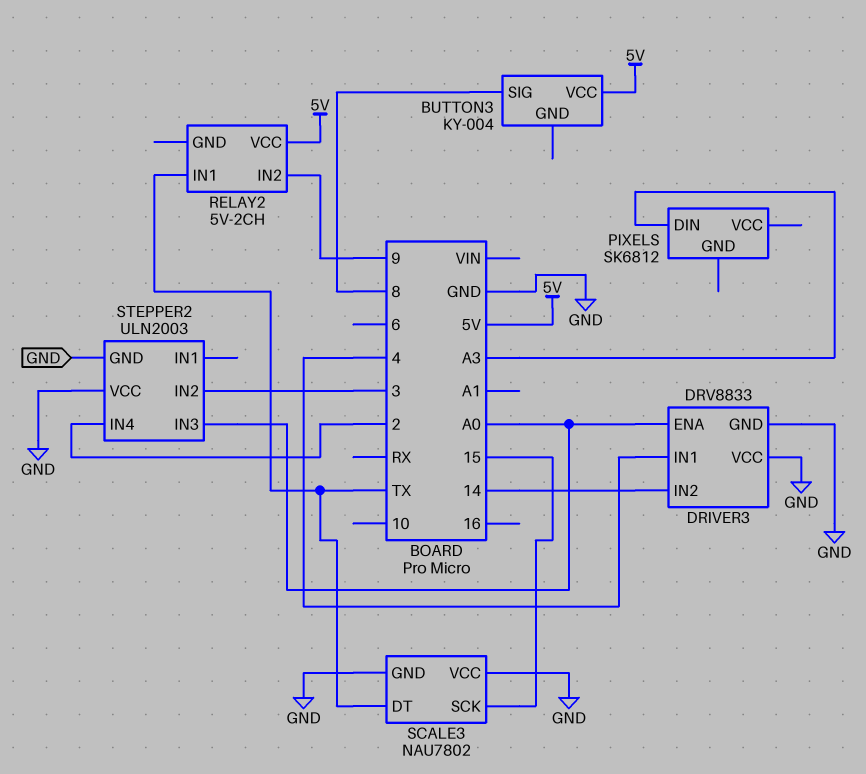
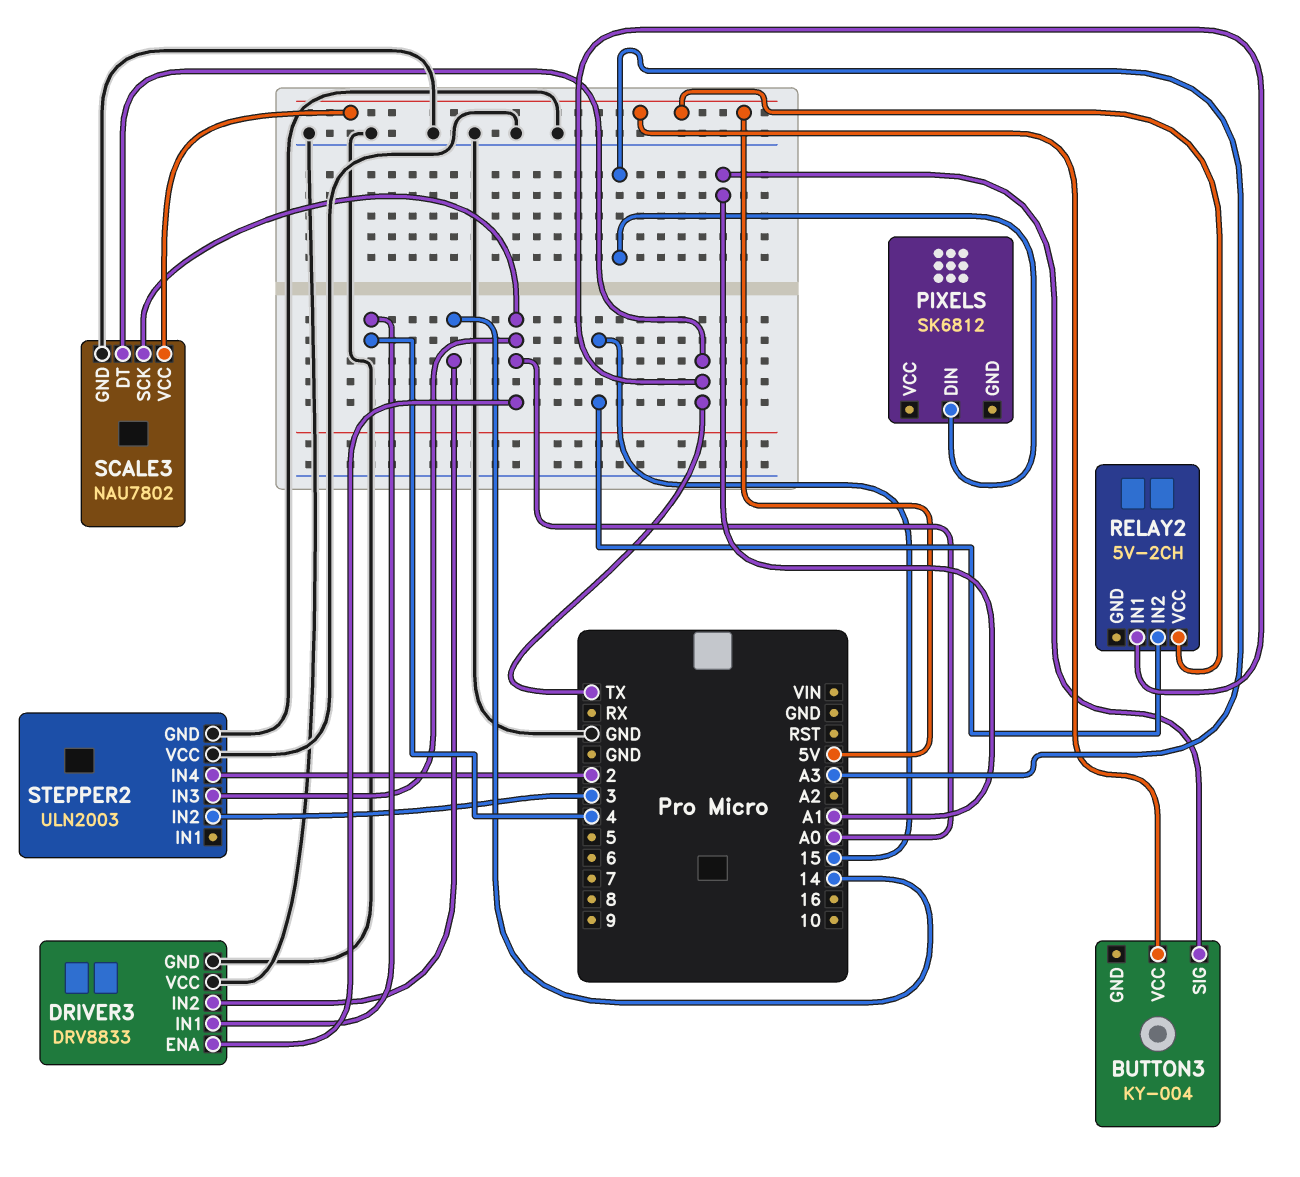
BUTTON3 pin SIG: 8 -> A1
RELAY2 pin IN2: 9 -> 15
SCALE3 pin SCK: 15 -> A0
SCALE3 pin VCC: GND -> 5V

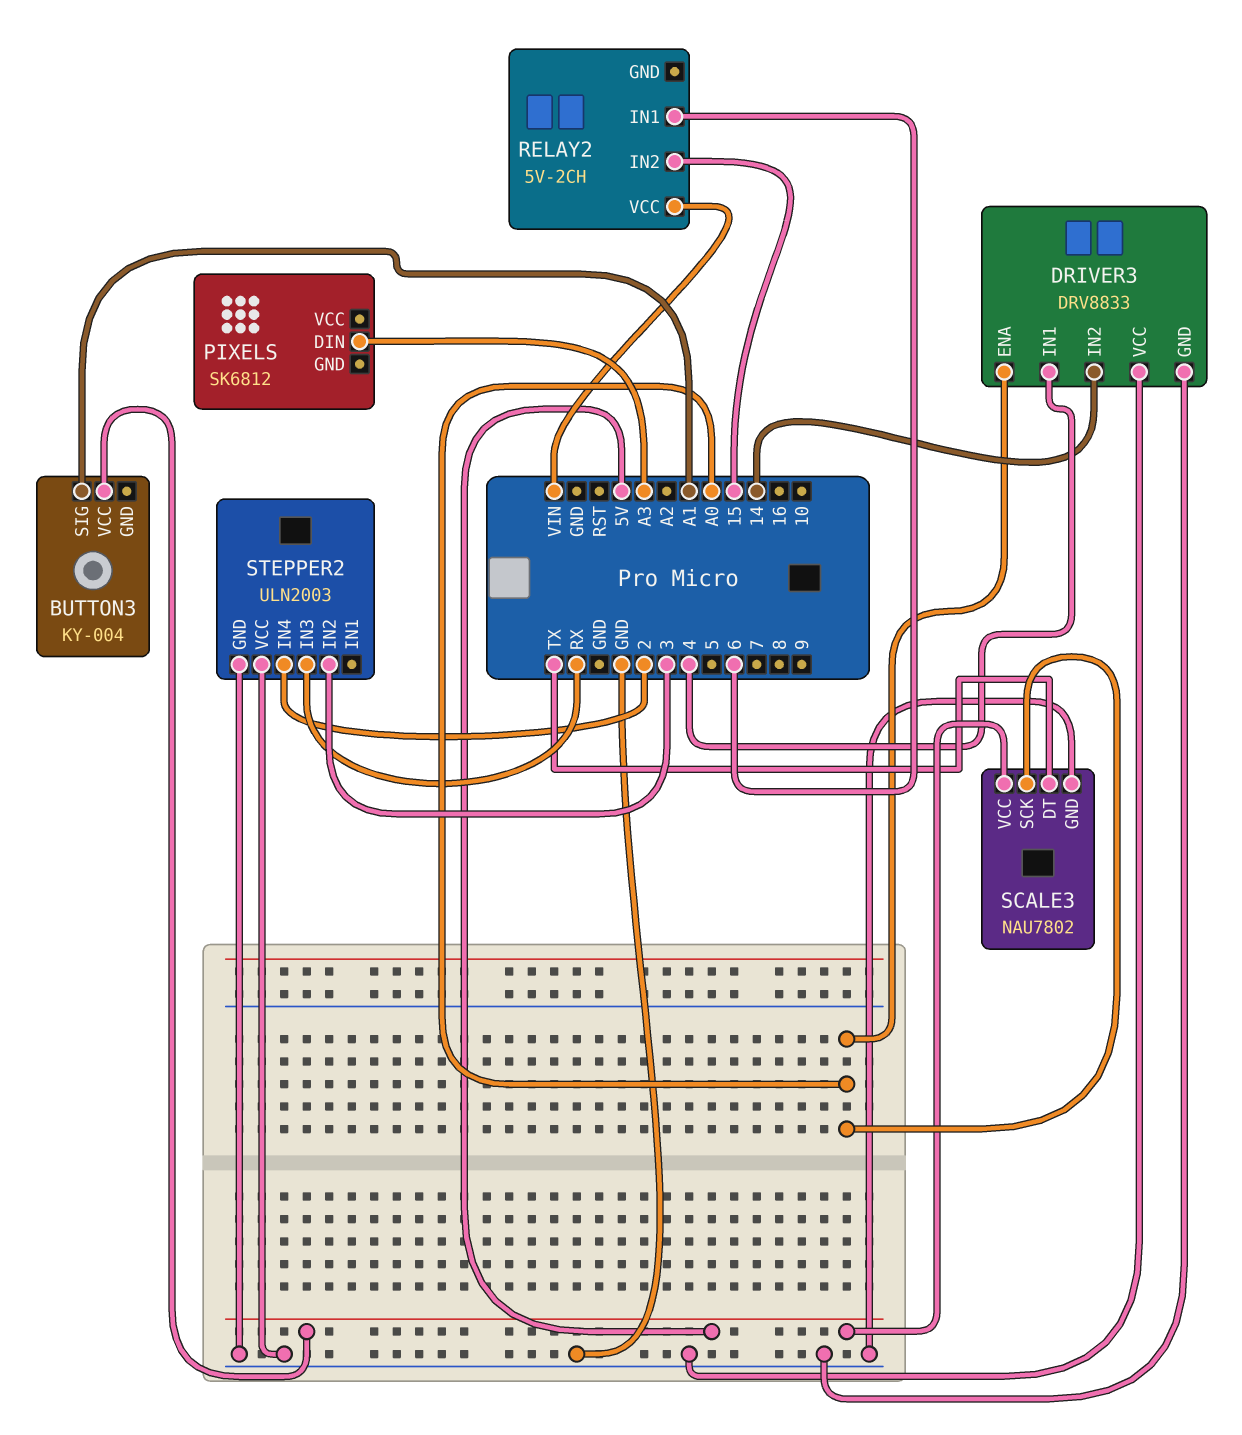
RELAY2 pin IN1: TX -> 6
RELAY2 pin VCC: 5V -> VIN
STEPPER2 pin IN3: A0 -> RX

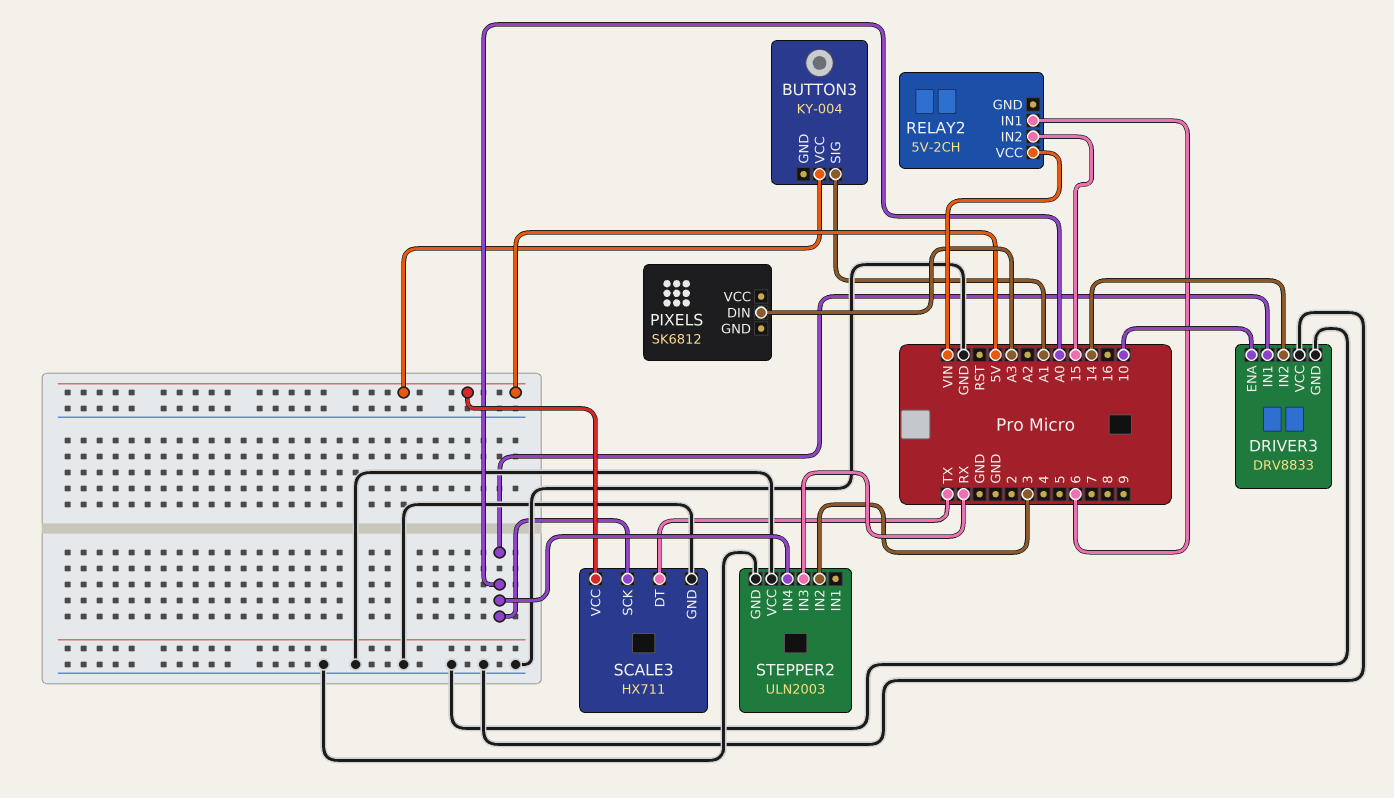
DRIVER3 pin ENA: A0 -> 10
DRIVER3 pin IN1: 4 -> A0
SCALE3: NAU7802 -> HX711
STEPPER2 pin IN4: 2 -> A0

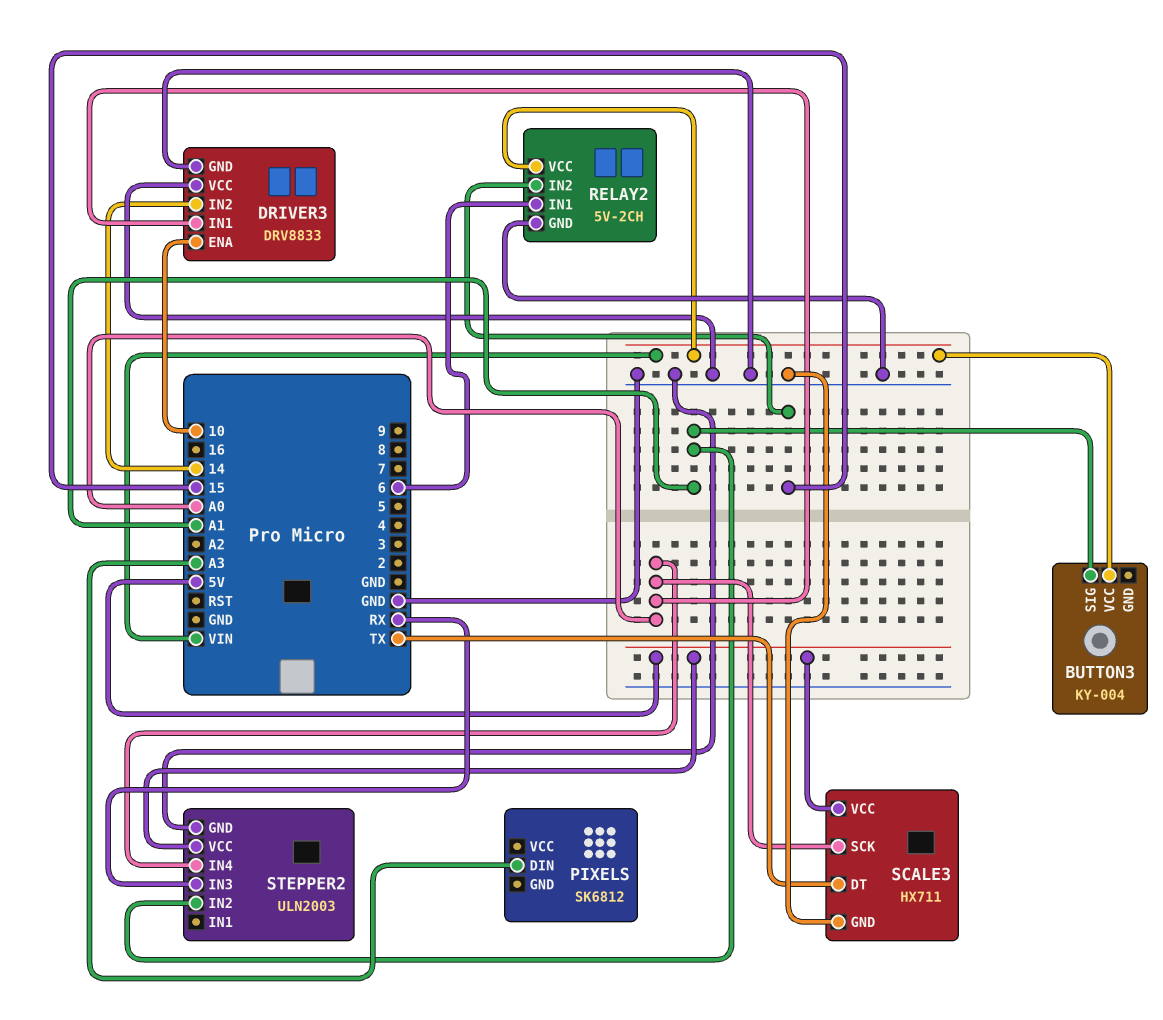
BUTTON3 pin VCC: 5V -> VIN
RELAY2 pin GND: none -> GND
STEPPER2 pin IN2: 3 -> A1
STEPPER2 pin VCC: GND -> 5V

